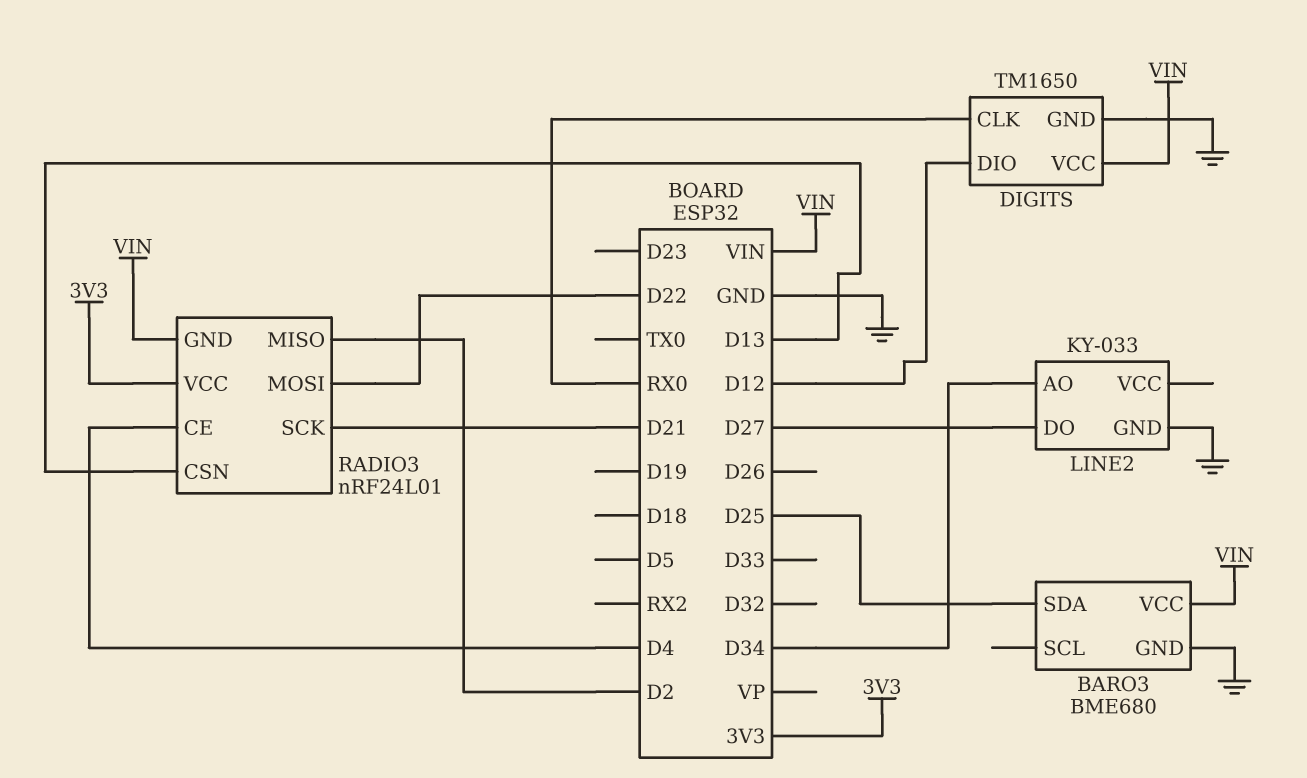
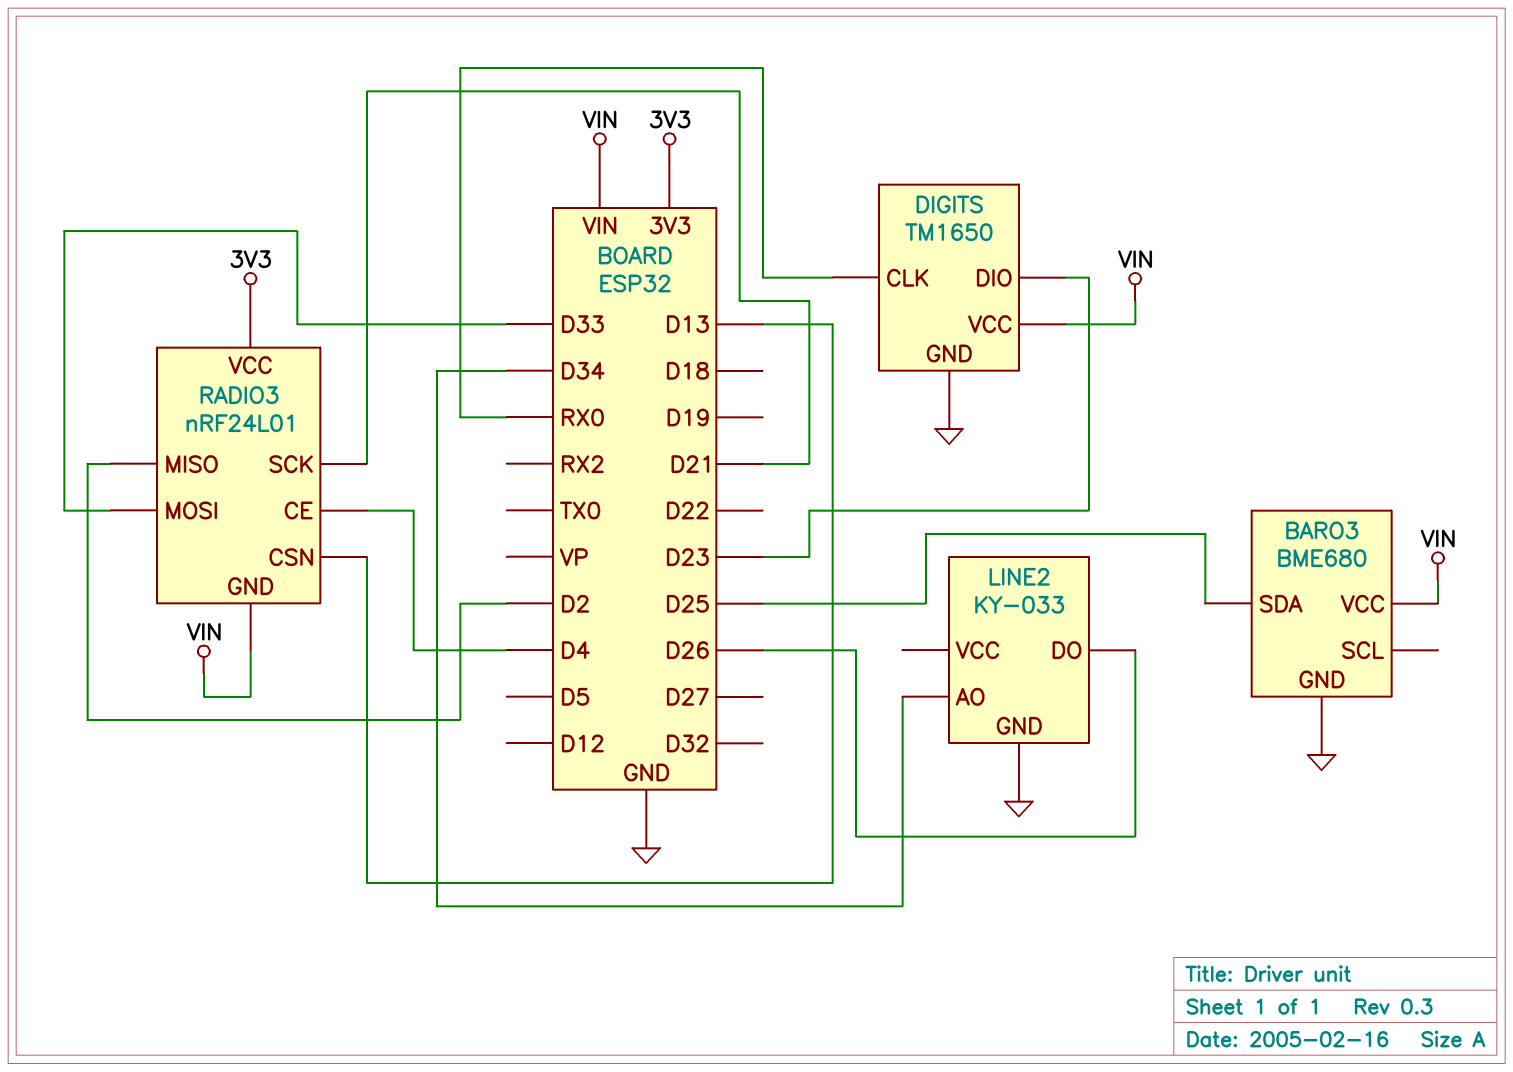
DIGITS pin DIO: D12 -> D23
LINE2 pin DO: D27 -> D26
RADIO3 pin MOSI: D22 -> D33

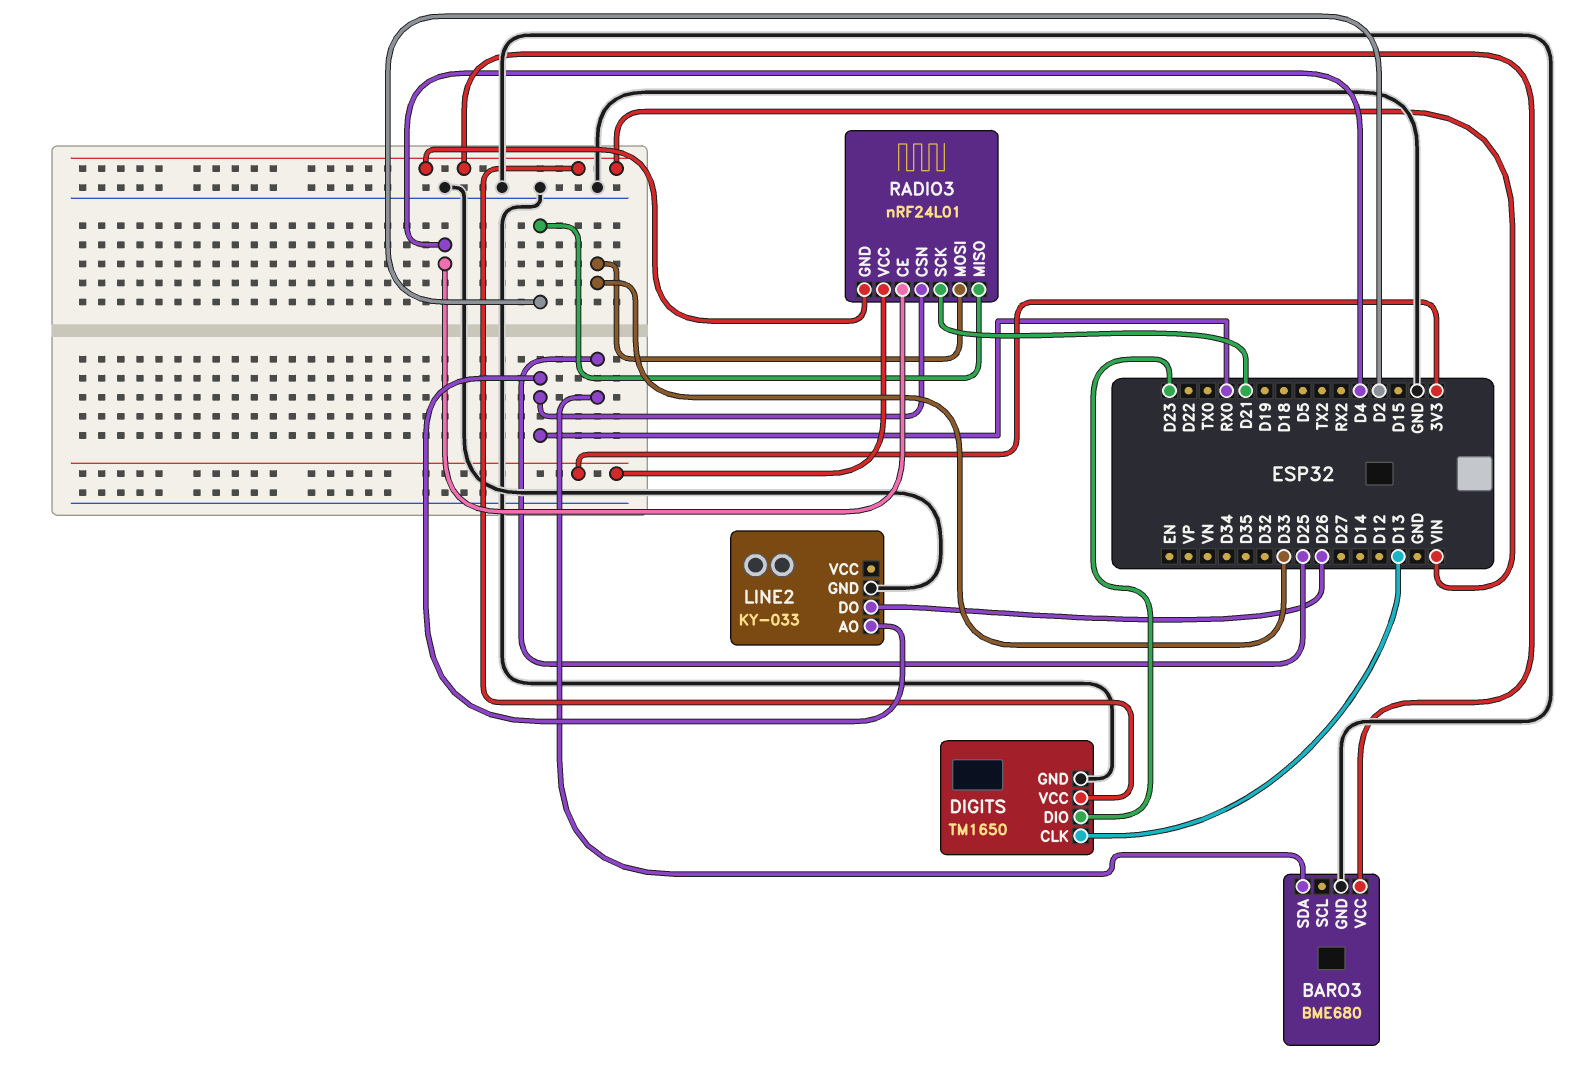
DIGITS pin CLK: RX0 -> D13
LINE2 pin AO: D34 -> RX0
RADIO3 pin CSN: D13 -> RX0

